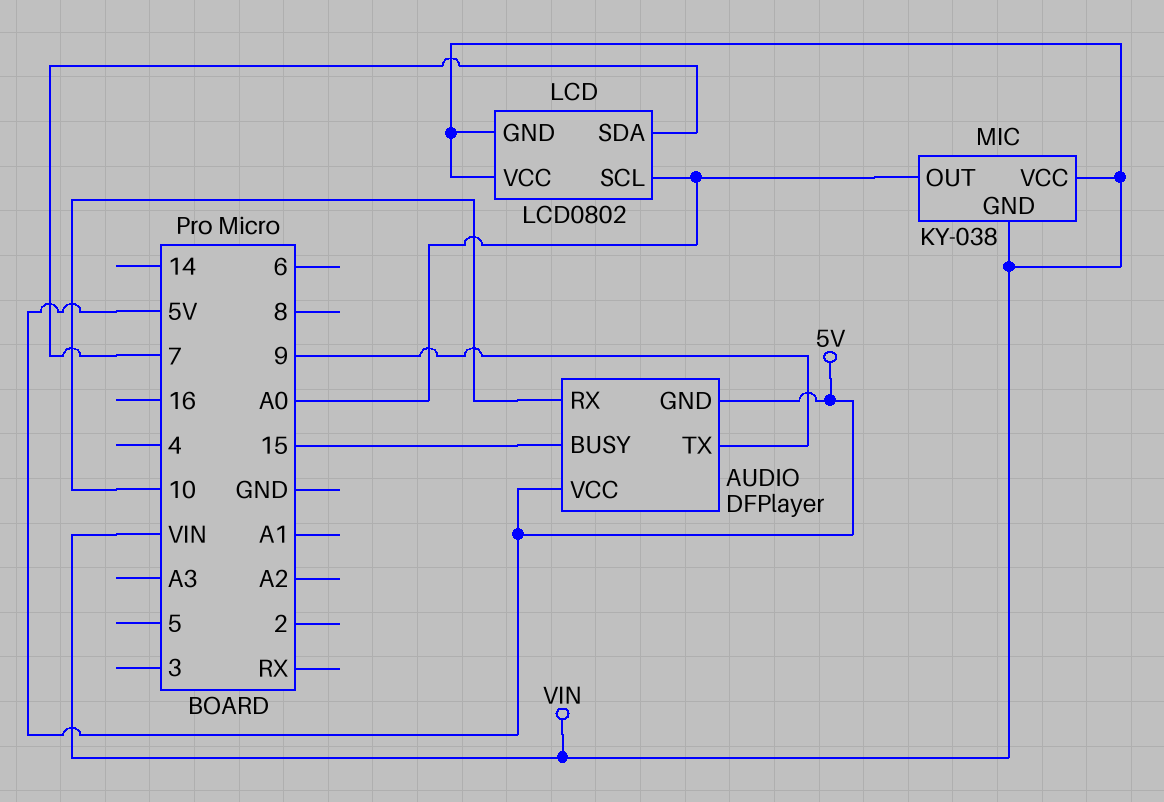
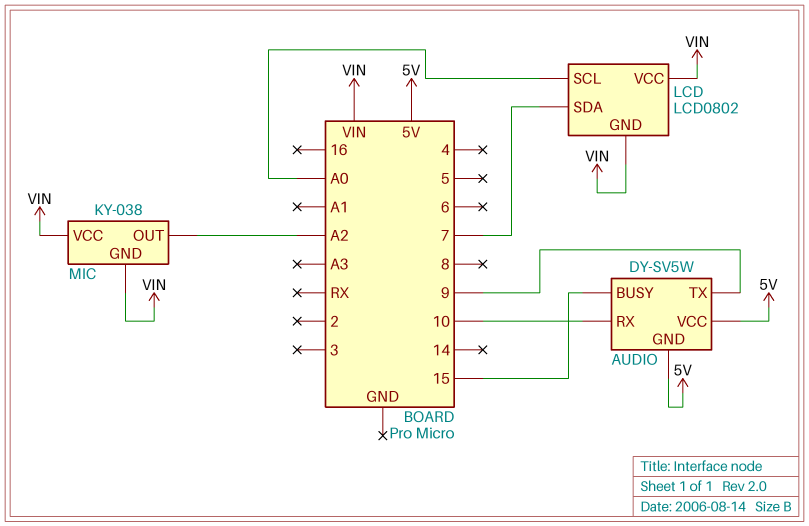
AUDIO: DFPlayer -> DY-SV5W
MIC pin OUT: A0 -> A2

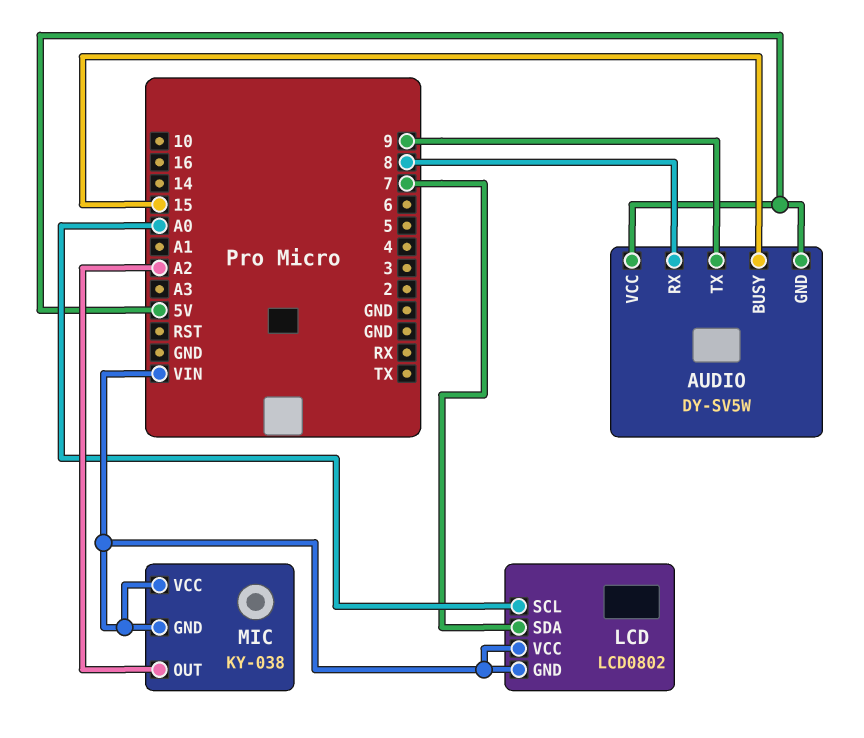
AUDIO pin RX: 10 -> 8

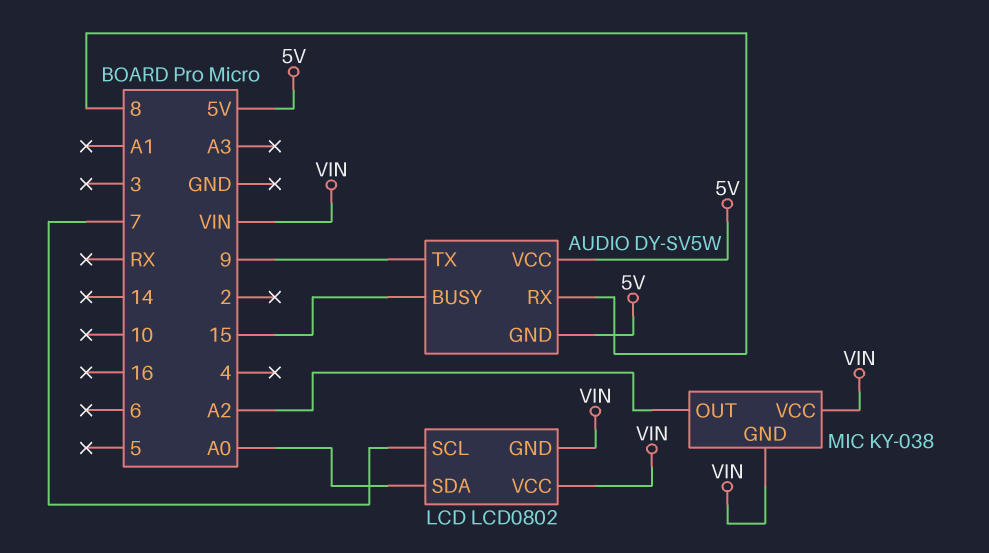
LCD pin SCL: A0 -> 7
LCD pin SDA: 7 -> A0

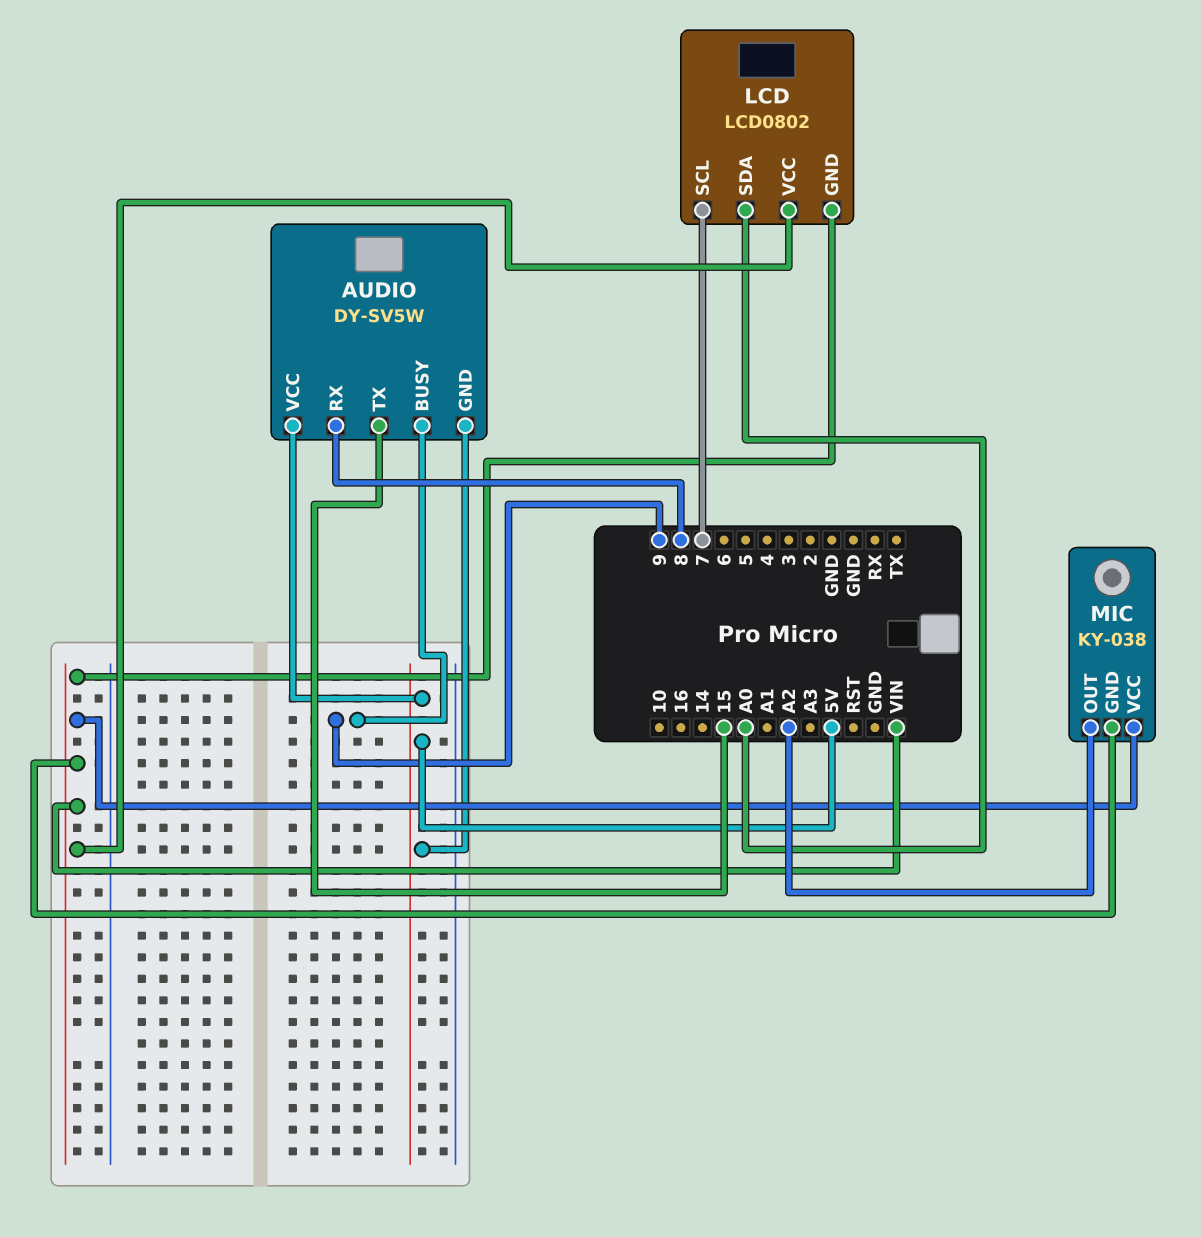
AUDIO pin BUSY: 15 -> 9
AUDIO pin TX: 9 -> 15

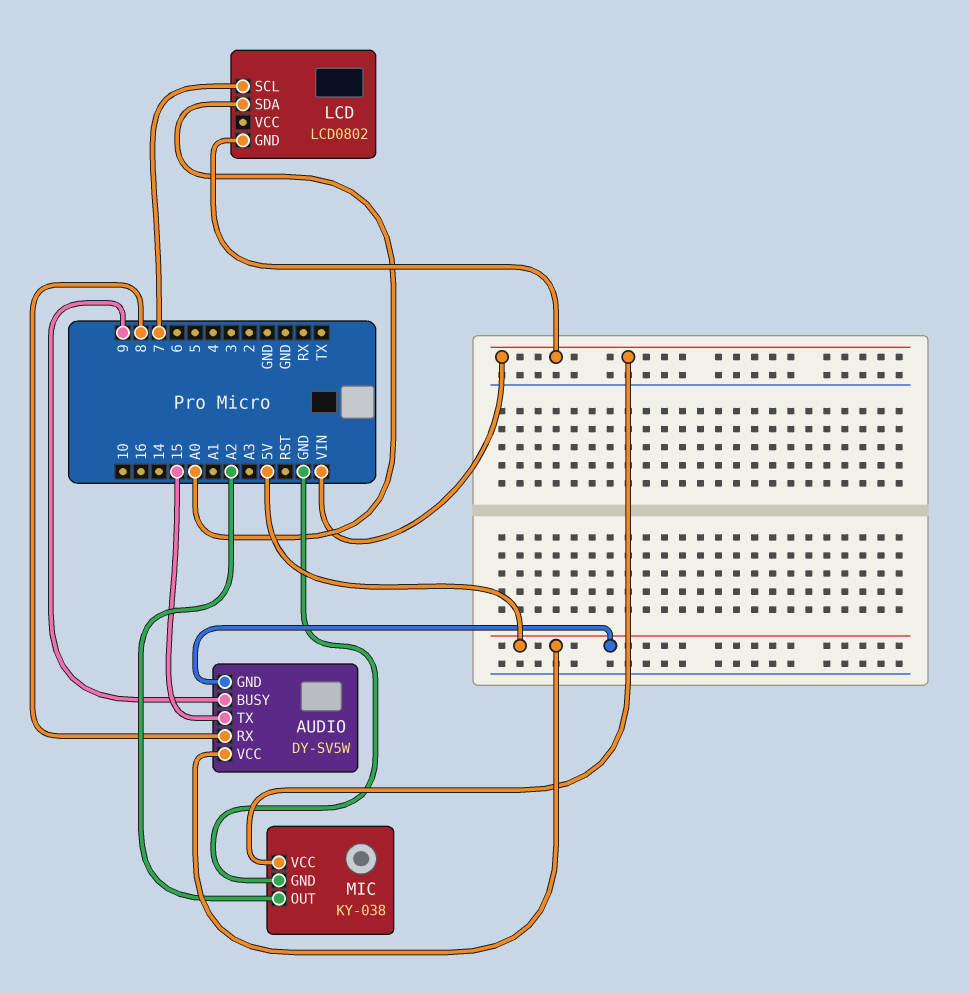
LCD pin VCC: VIN -> none
MIC pin GND: VIN -> GND

